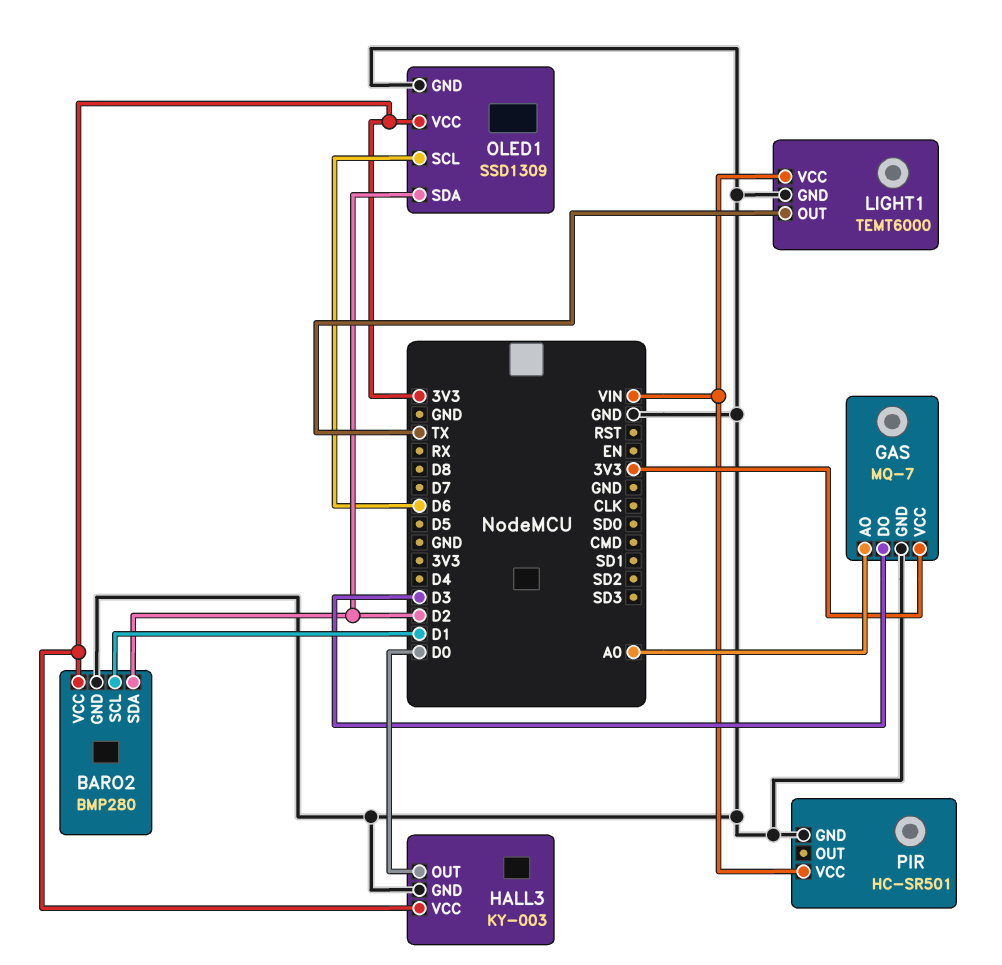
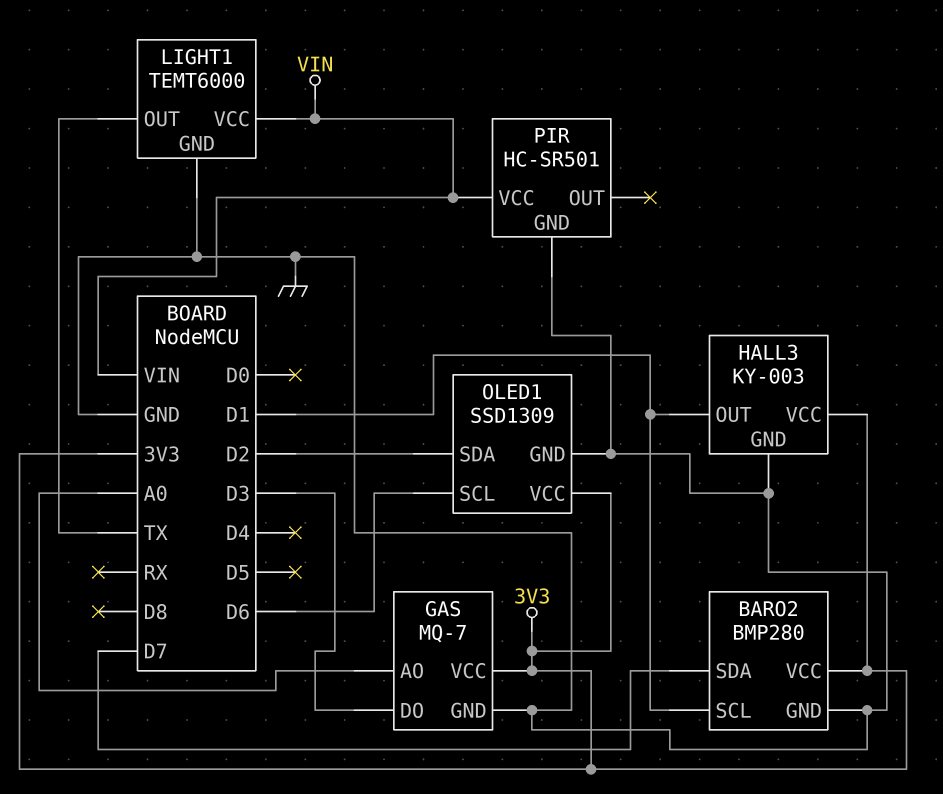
BARO2 pin SDA: D2 -> D7
HALL3 pin OUT: D0 -> D1

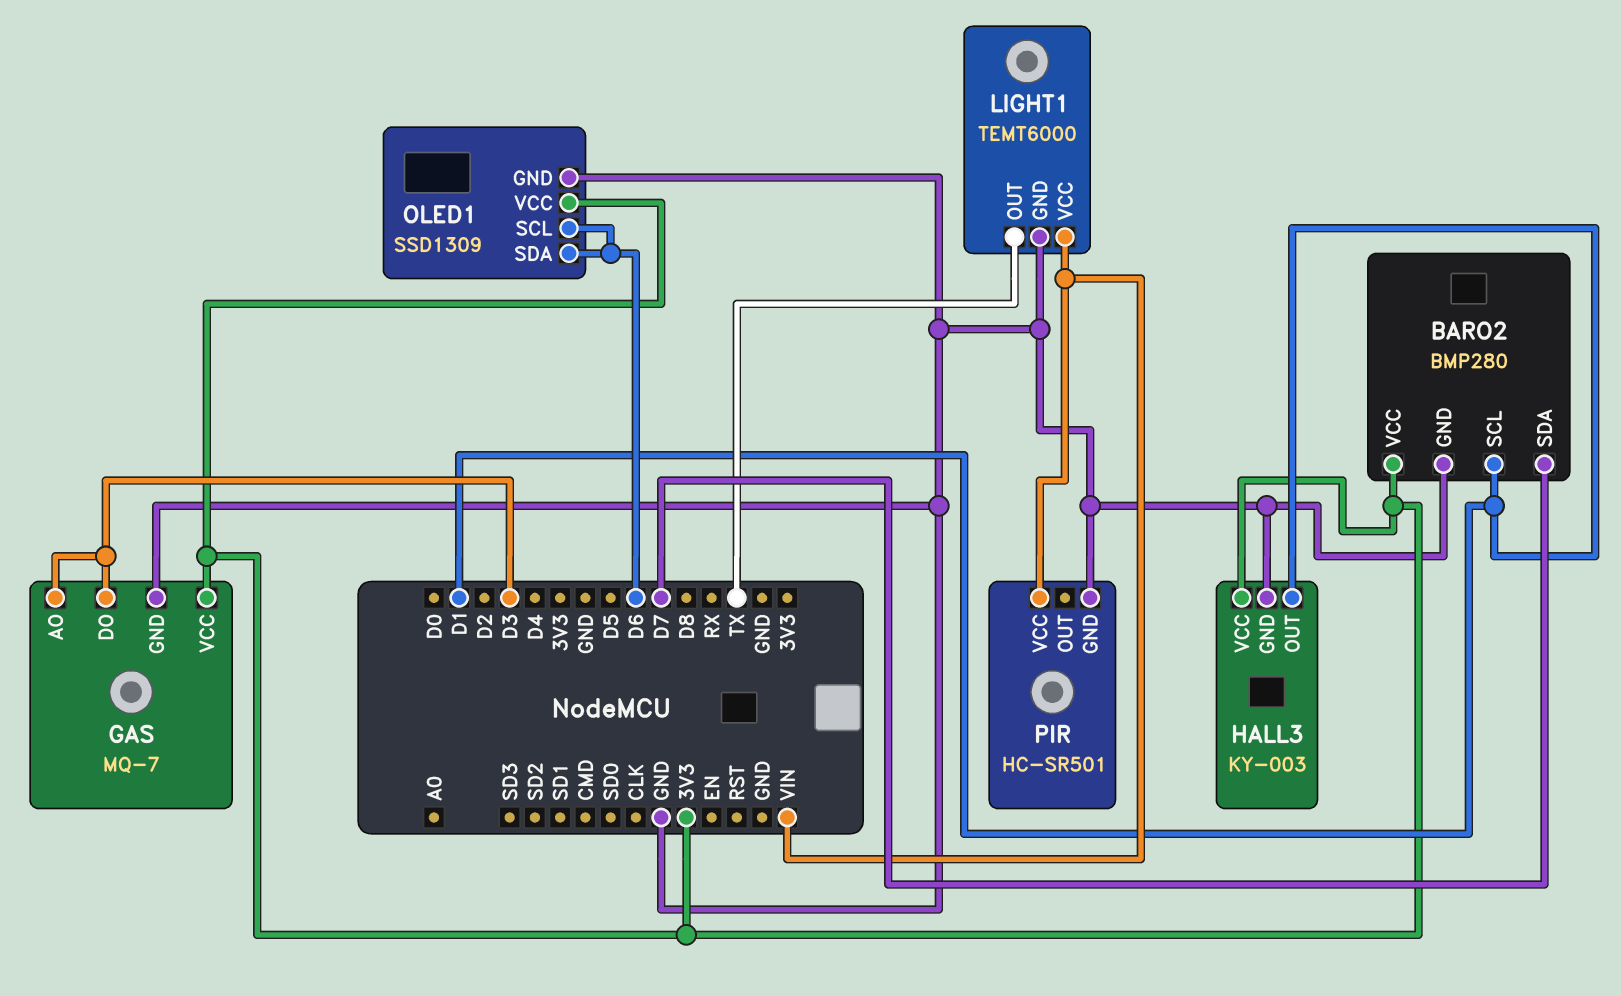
GAS pin AO: A0 -> D3
OLED1 pin SDA: D2 -> D6

